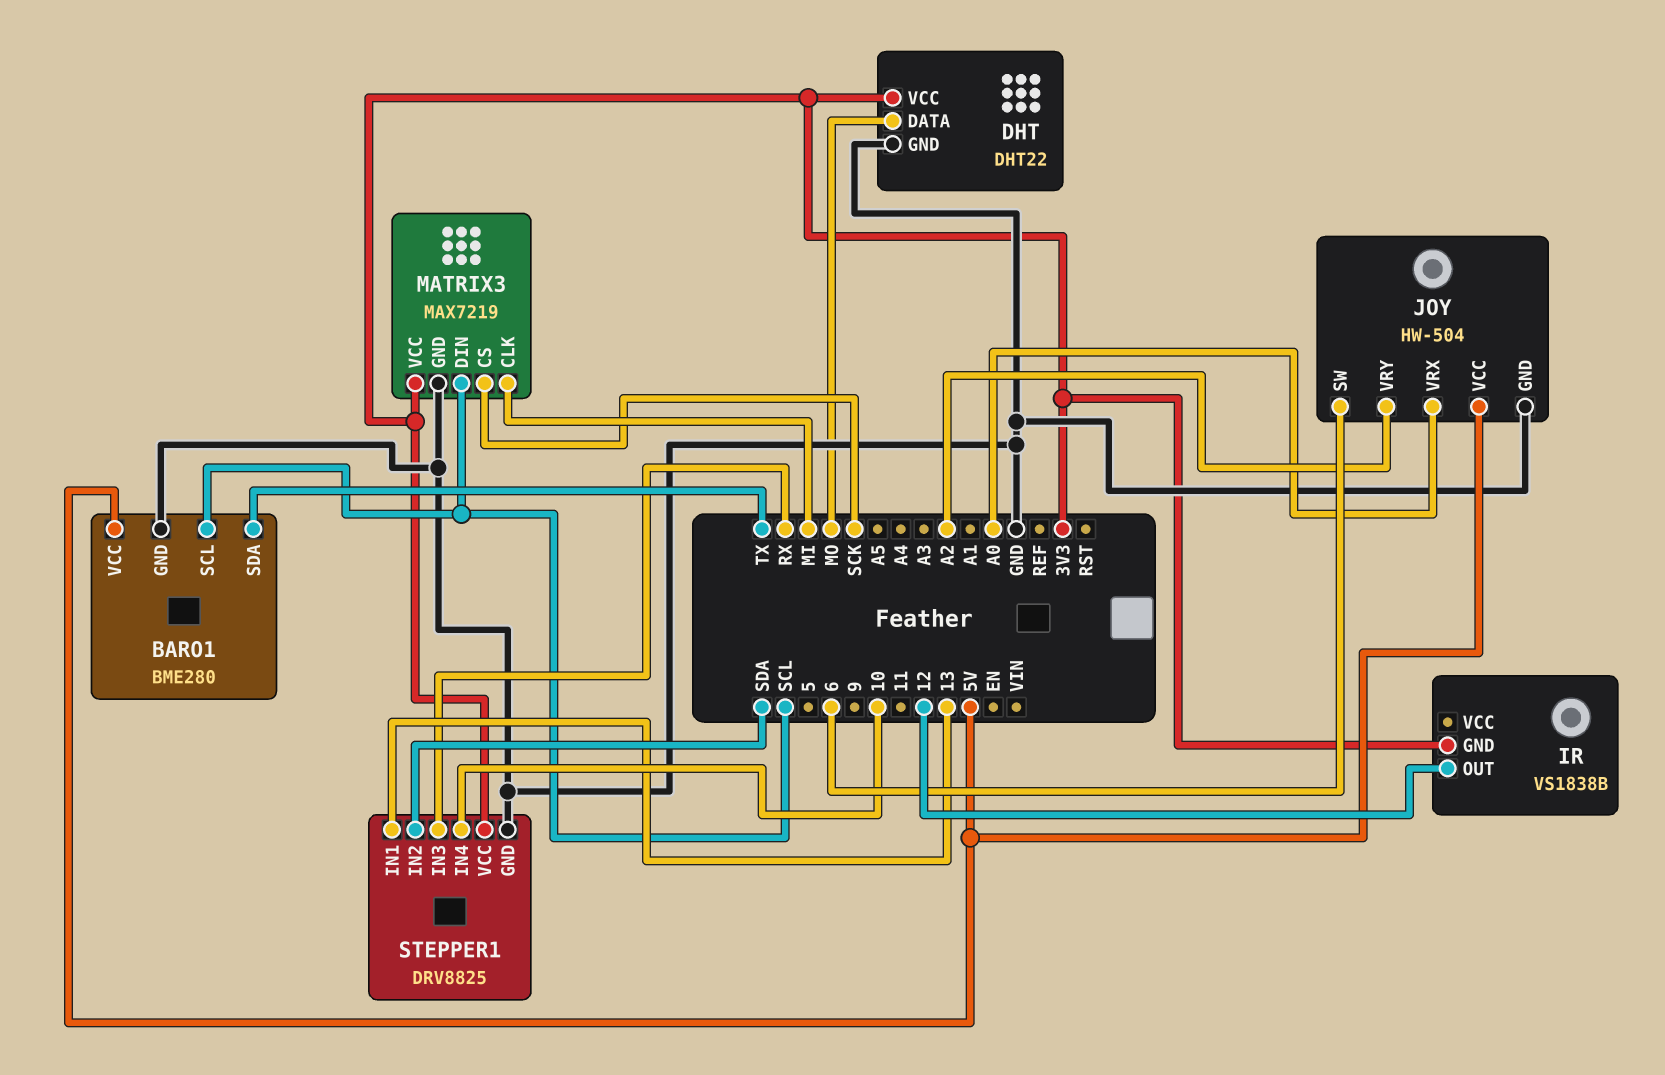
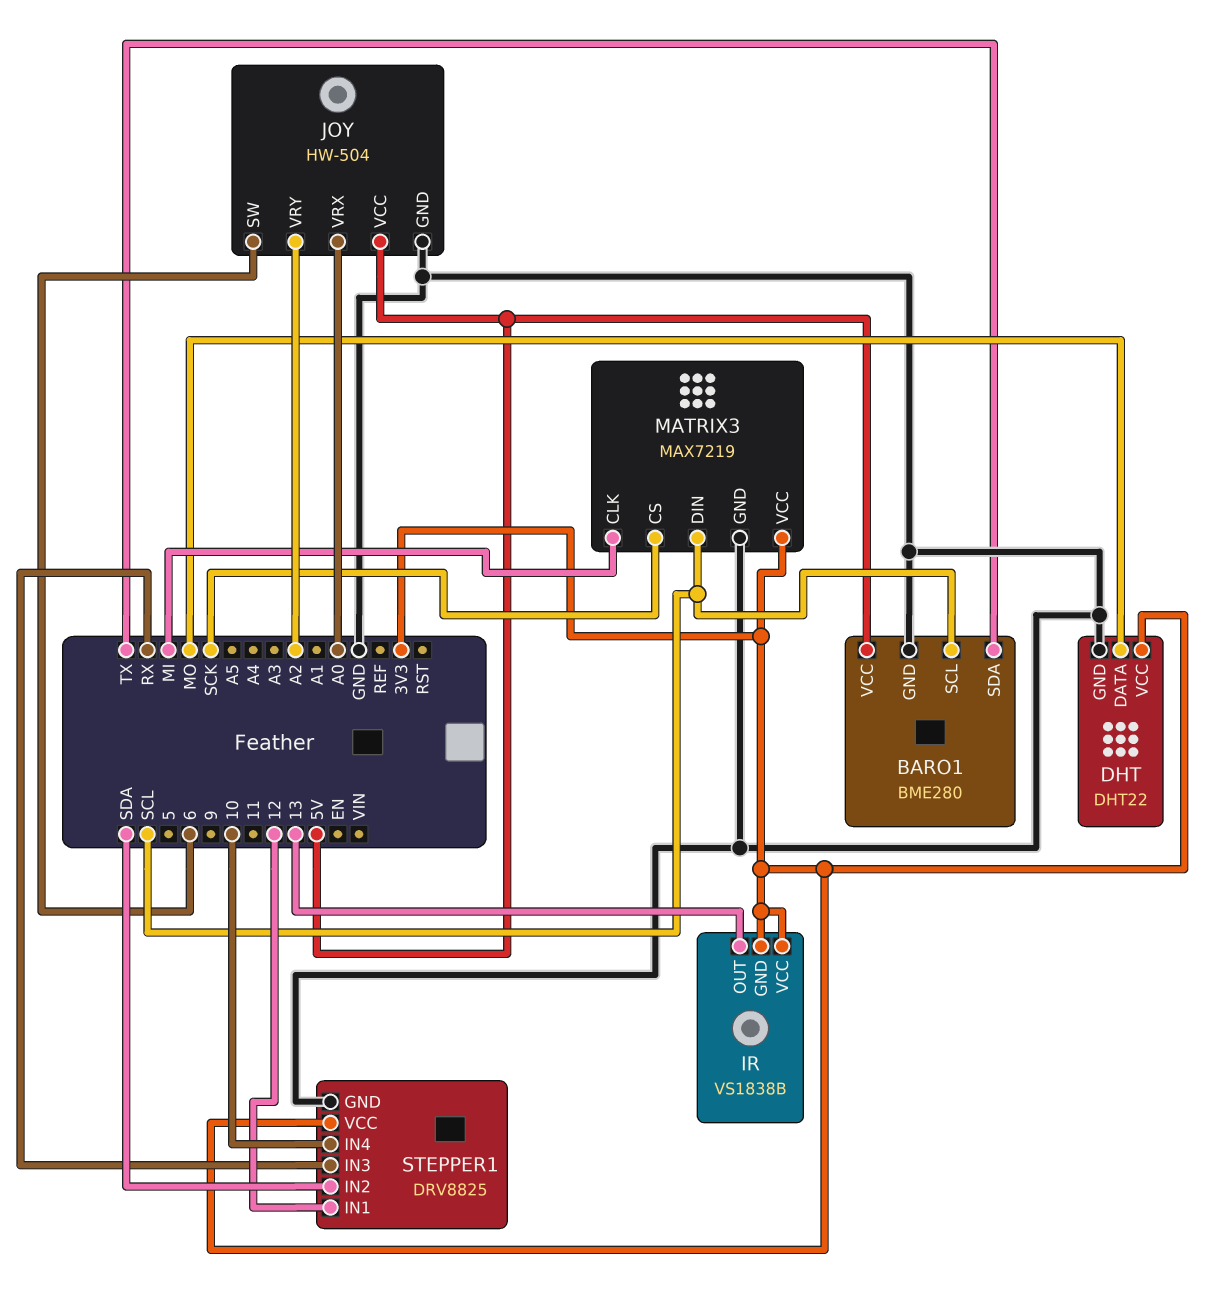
IR pin OUT: 12 -> 13
IR pin VCC: none -> 3V3
STEPPER1 pin IN1: 13 -> 12

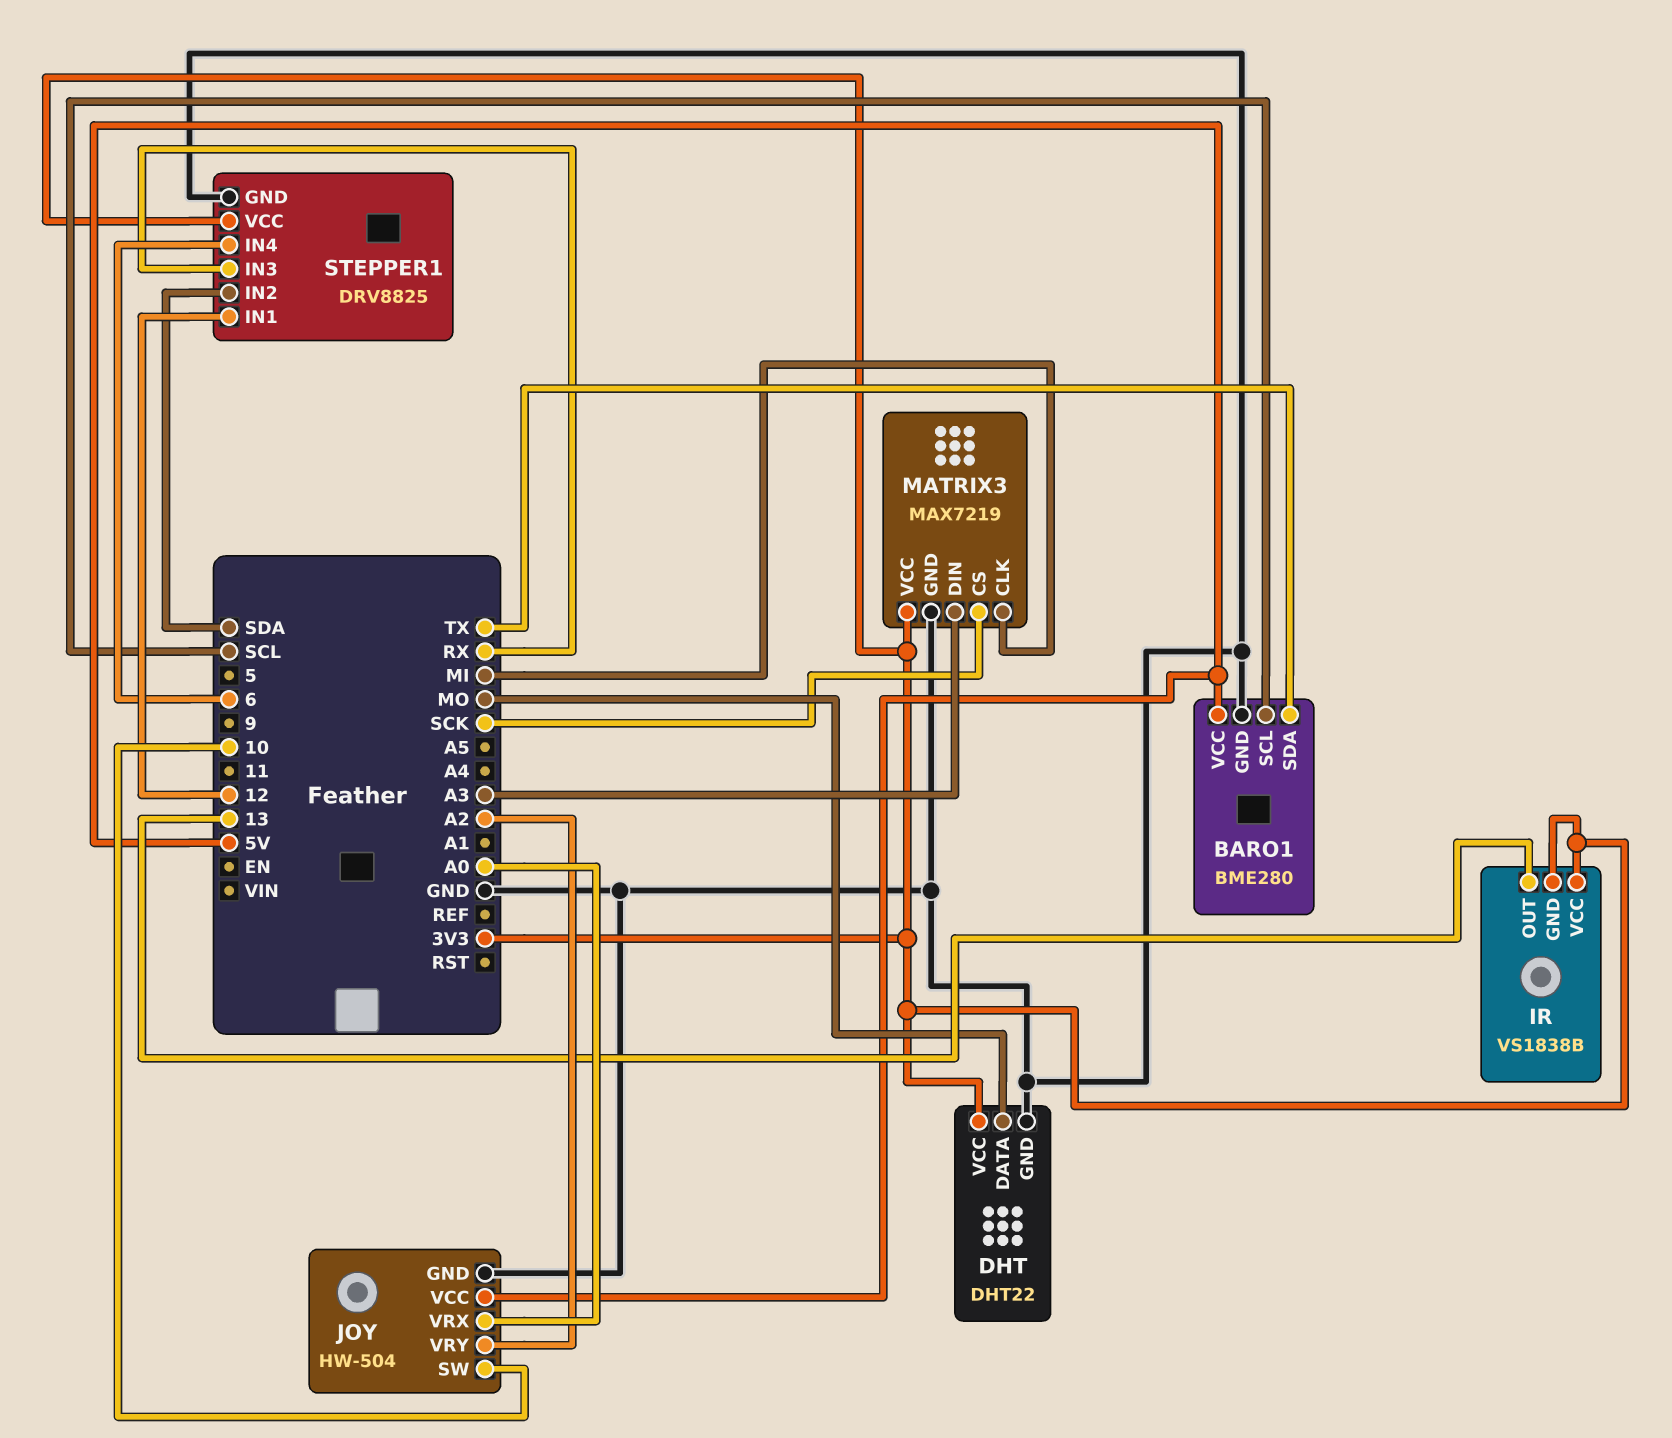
JOY pin SW: 6 -> 10
MATRIX3 pin DIN: SCL -> A3
STEPPER1 pin IN4: 10 -> 6

